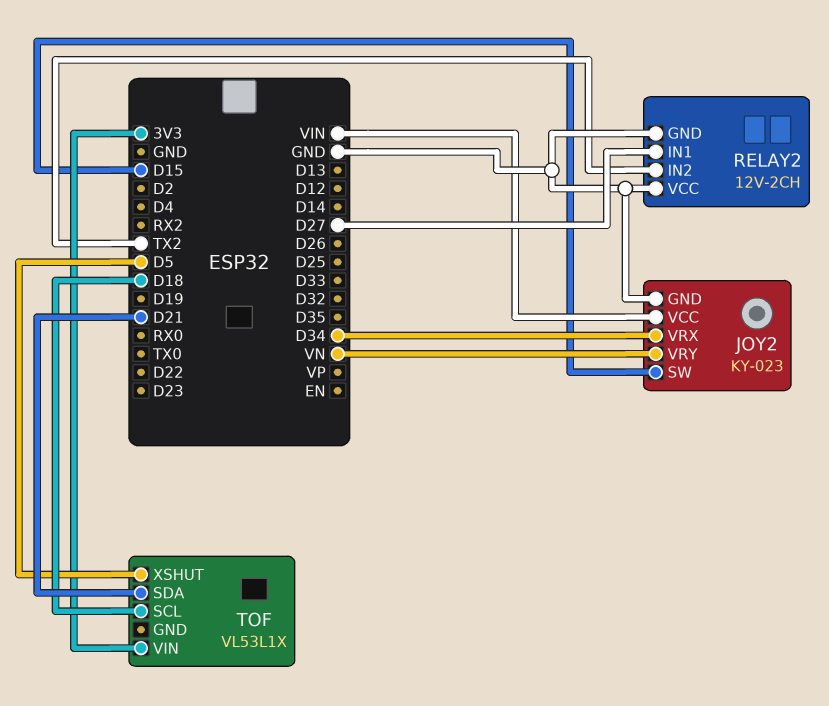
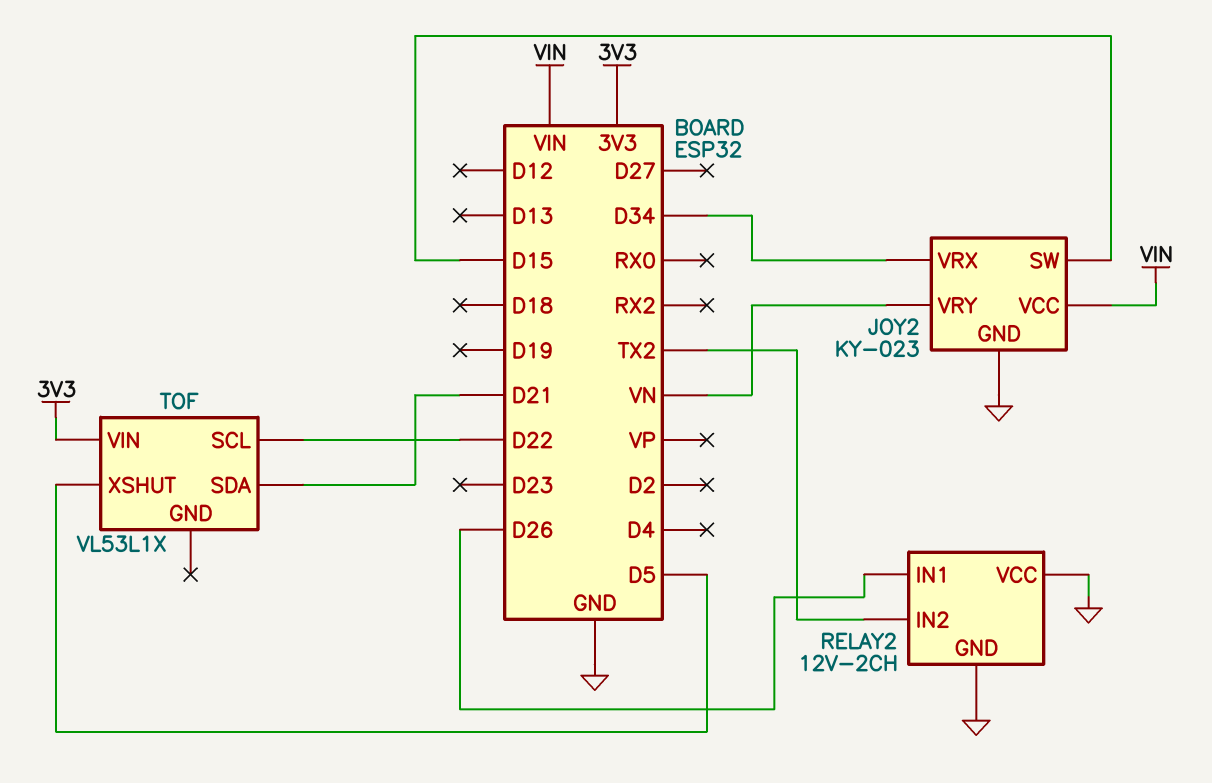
RELAY2 pin IN1: D27 -> D26
TOF pin SCL: D18 -> D22

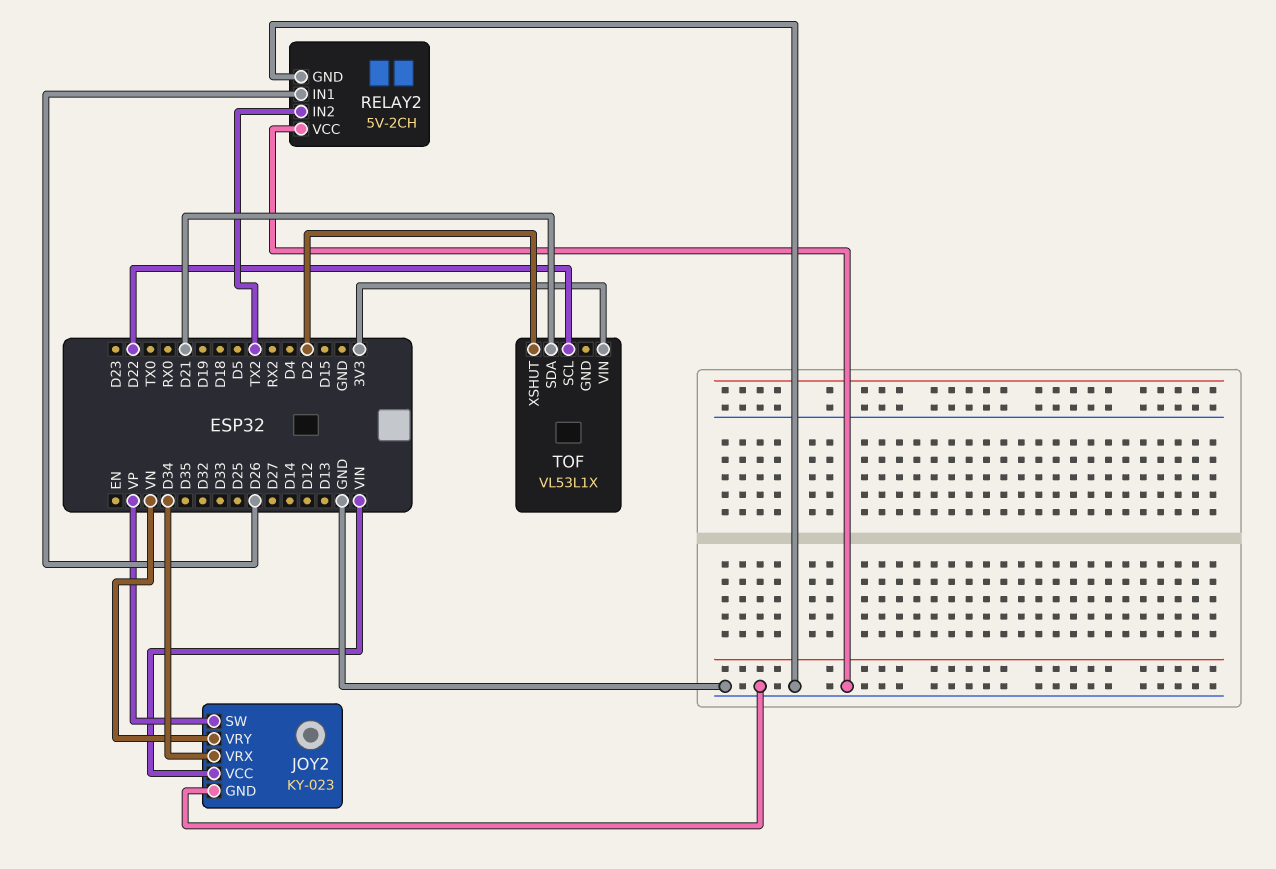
JOY2 pin SW: D15 -> VP
RELAY2: 12V-2CH -> 5V-2CH
TOF pin XSHUT: D5 -> D2

